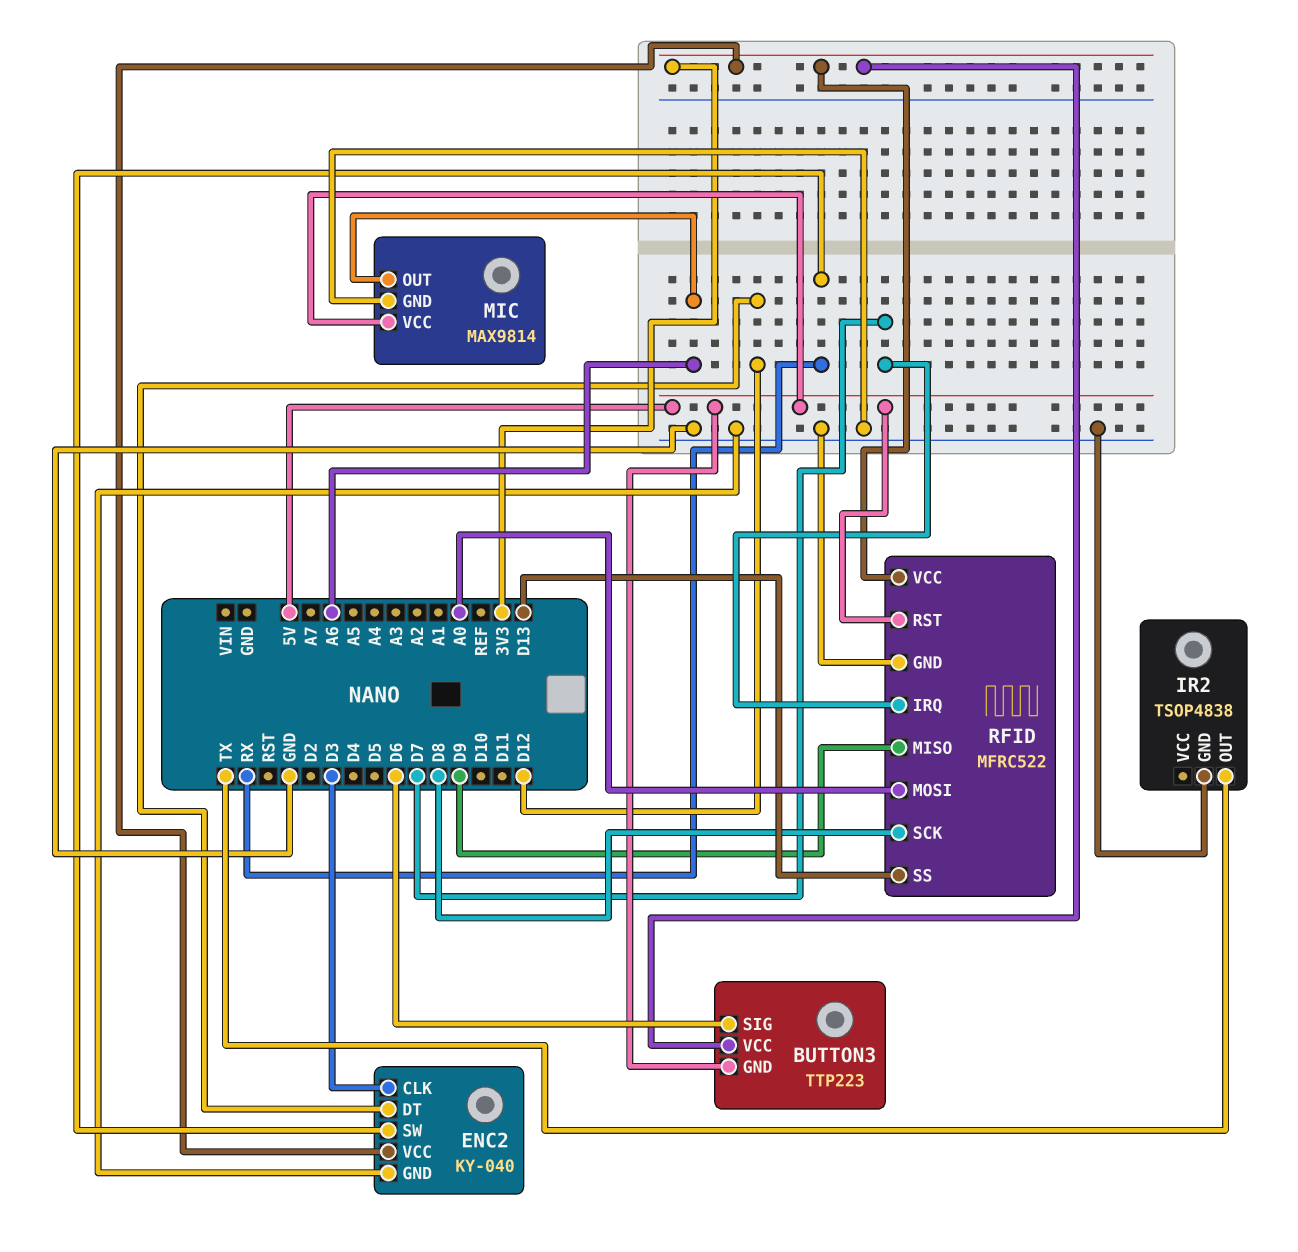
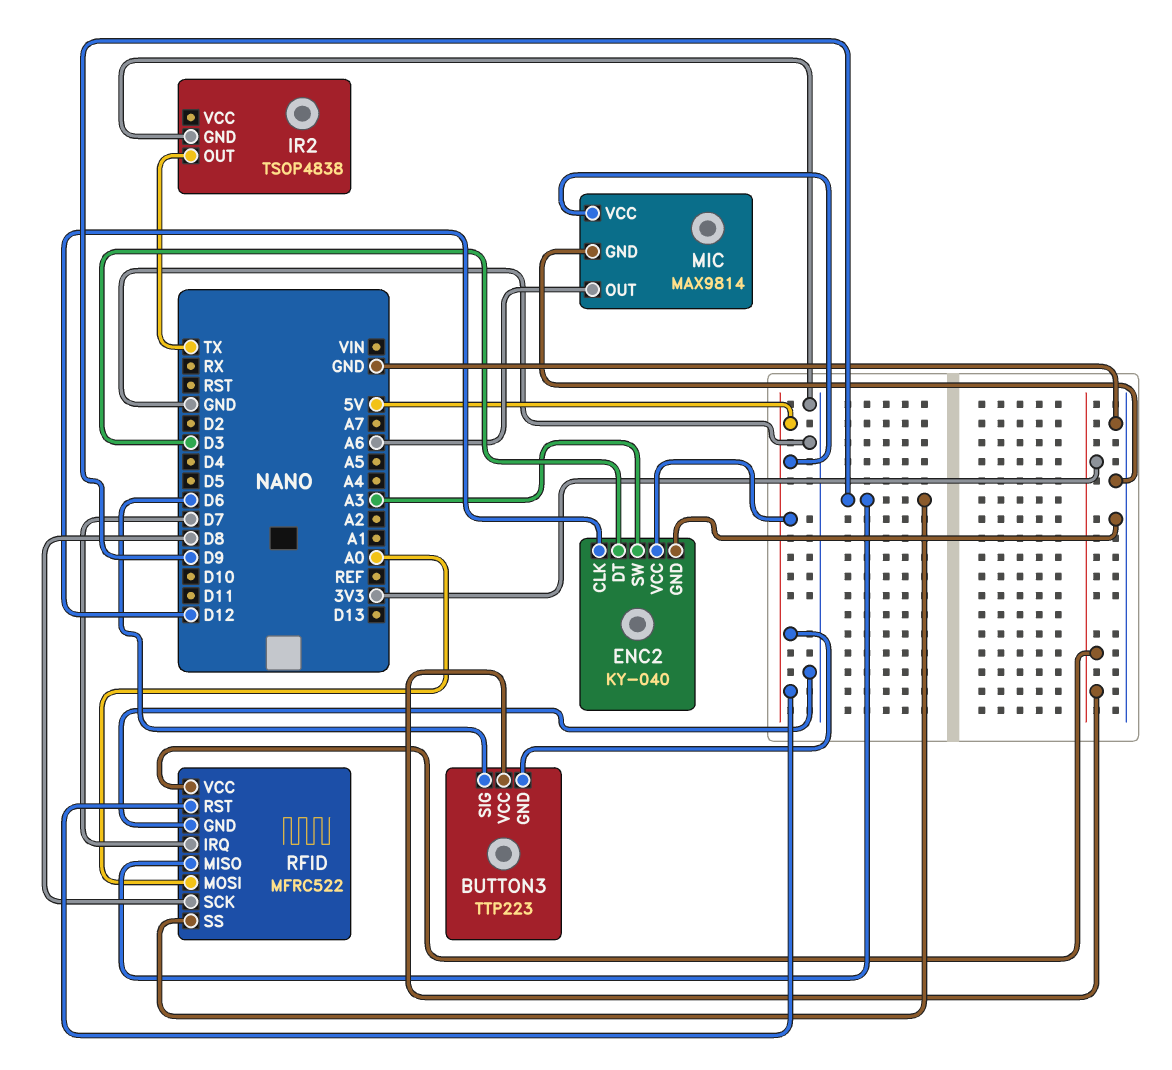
ENC2 pin CLK: D3 -> D12
ENC2 pin DT: D12 -> D3
ENC2 pin SW: RX -> A3
ENC2 pin VCC: 3V3 -> 5V
RFID pin SS: D13 -> D9

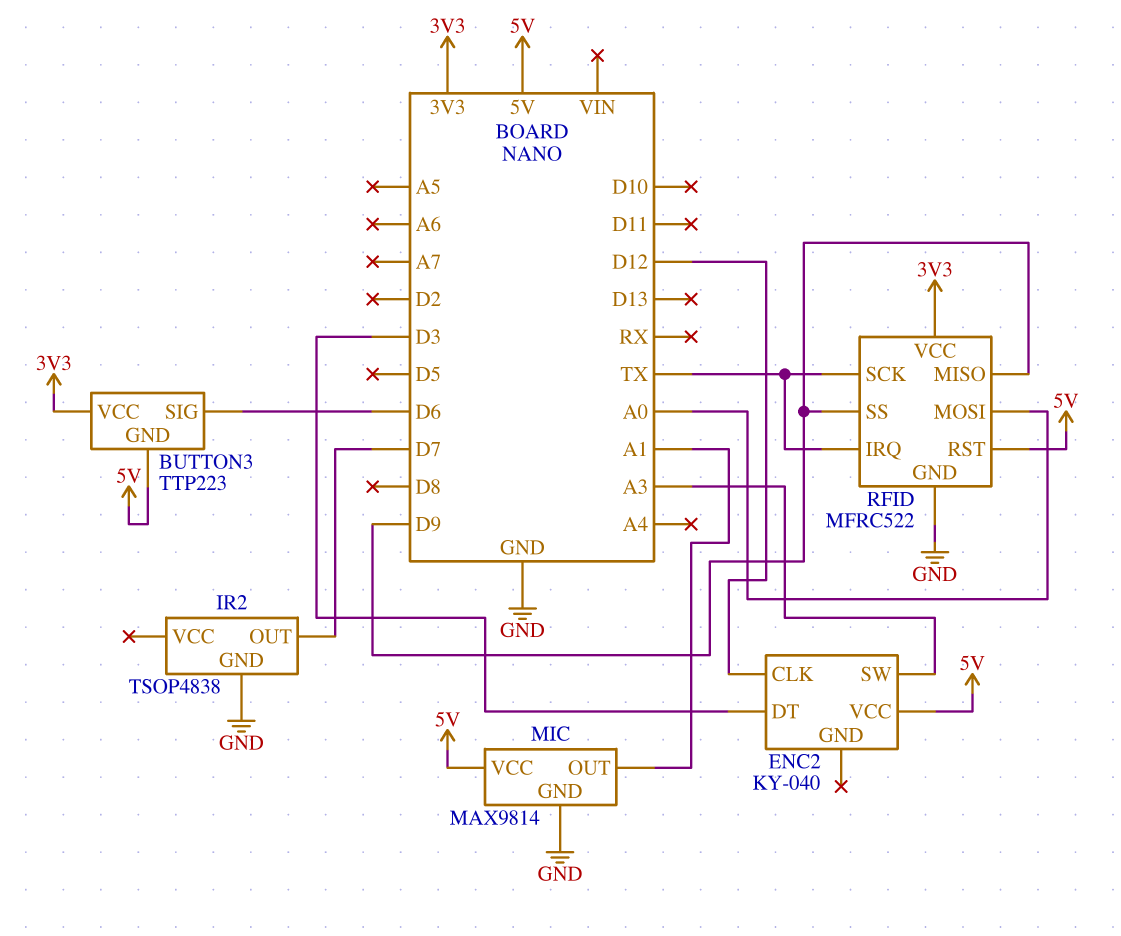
ENC2 pin GND: GND -> none
IR2 pin OUT: TX -> D7
MIC pin OUT: A6 -> A1
RFID pin IRQ: D7 -> TX
RFID pin SCK: D8 -> TX

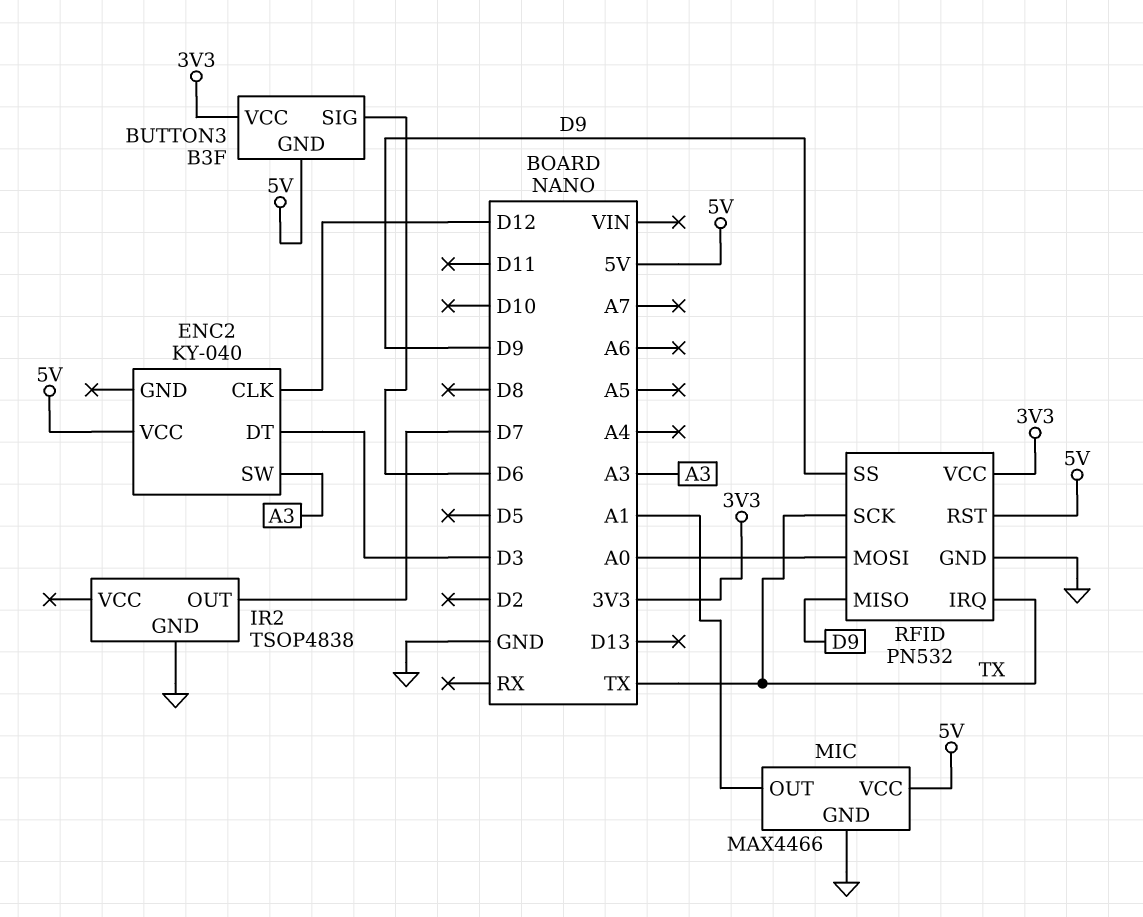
BUTTON3: TTP223 -> B3F
MIC: MAX9814 -> MAX4466
RFID: MFRC522 -> PN532

